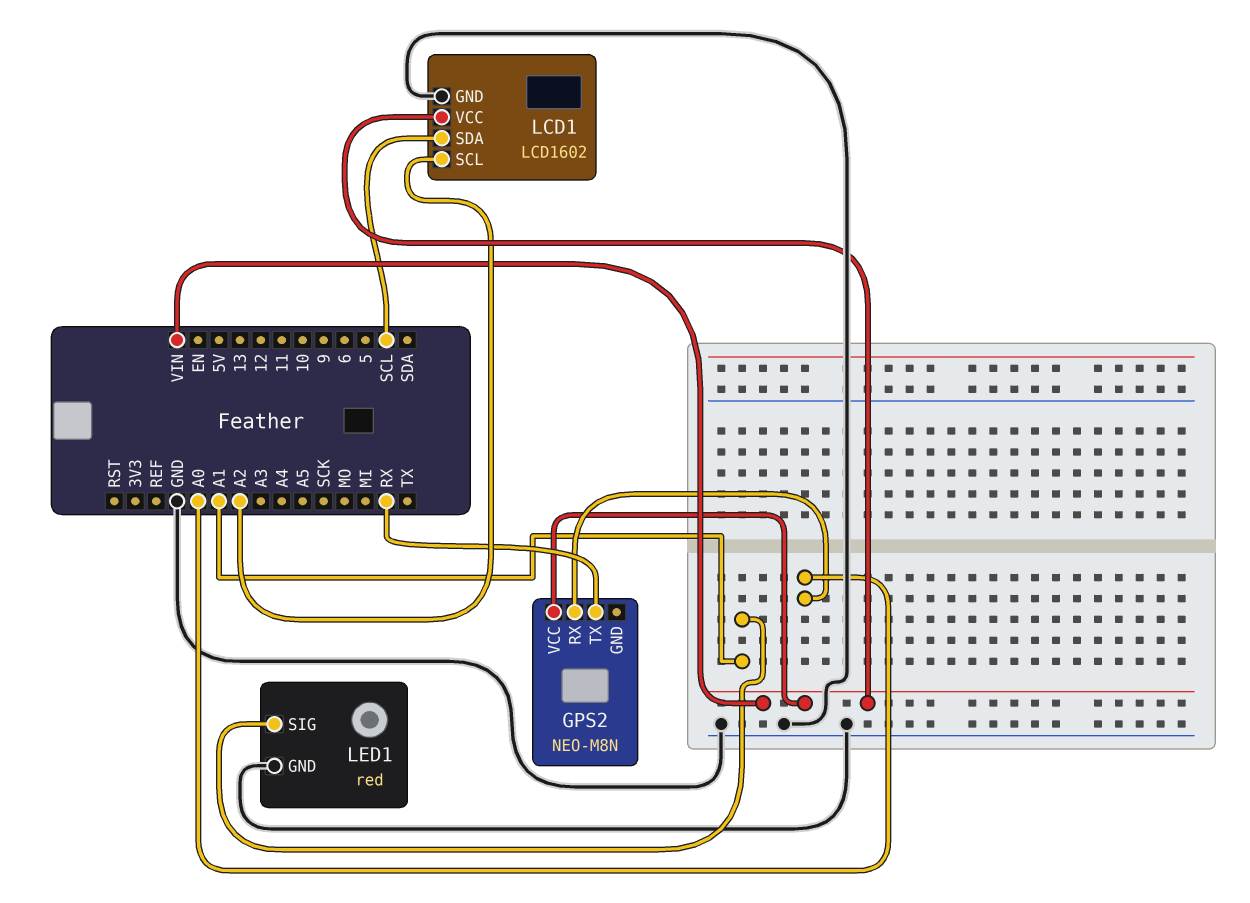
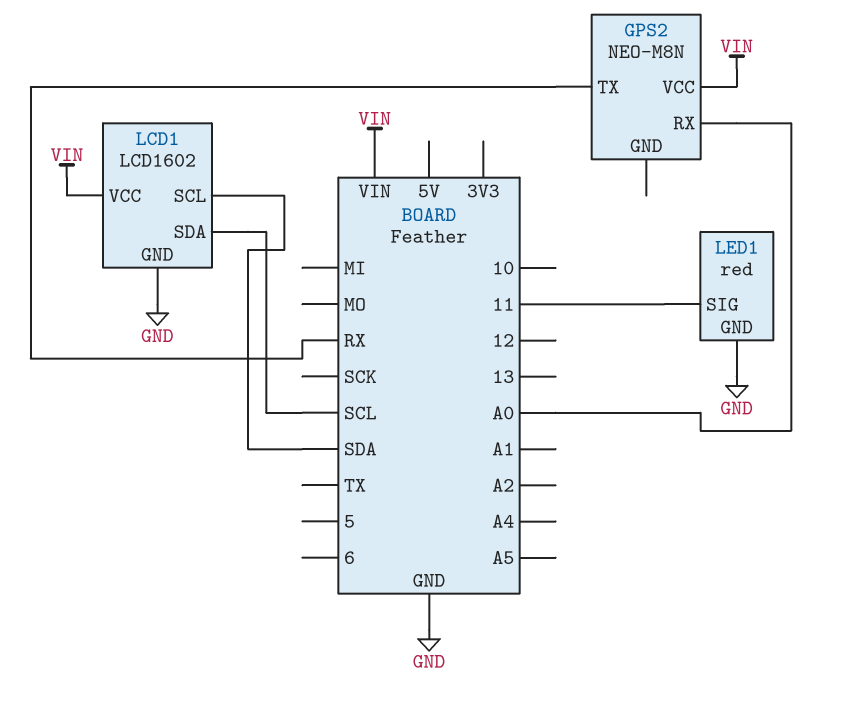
LCD1 pin SCL: A2 -> SDA
LED1 pin SIG: A1 -> 11

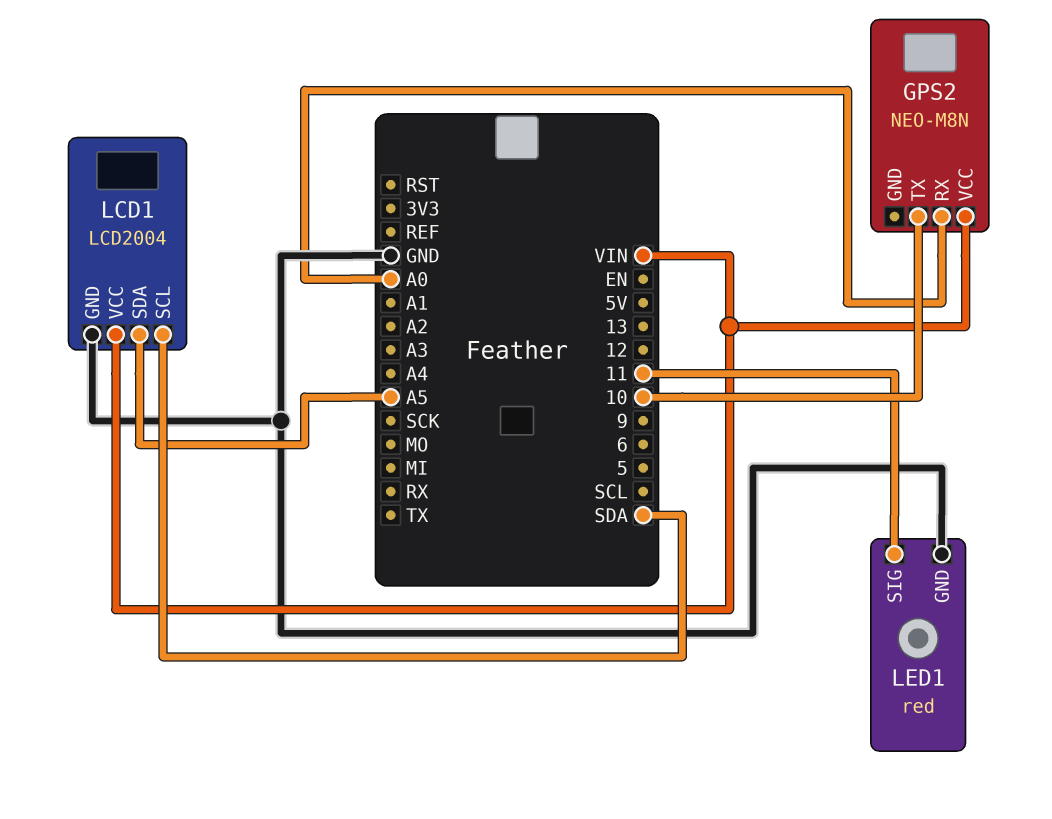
GPS2 pin TX: RX -> 10
LCD1: LCD1602 -> LCD2004
LCD1 pin SDA: SCL -> A5

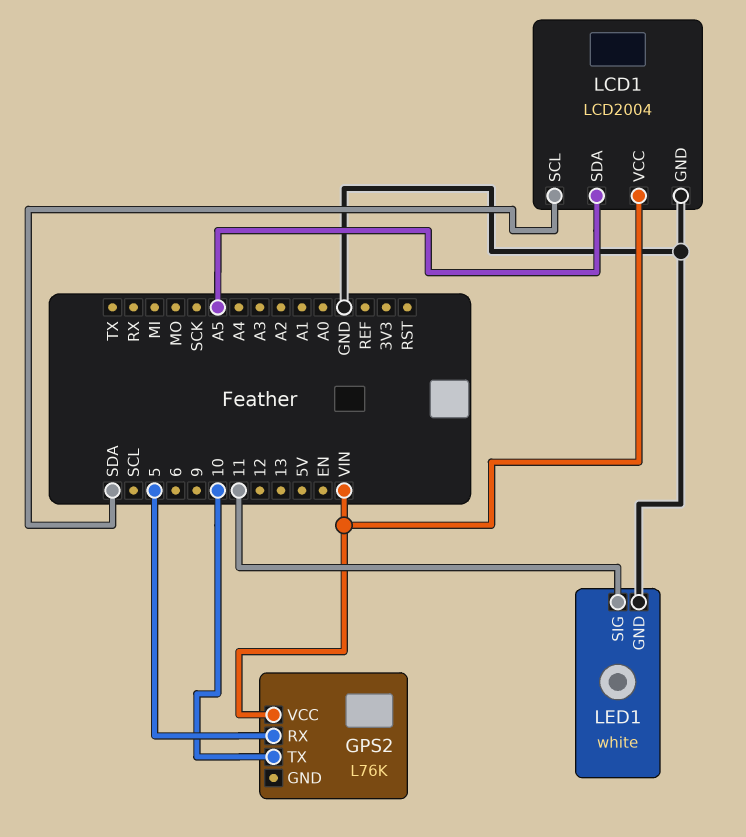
GPS2: NEO-M8N -> L76K
GPS2 pin RX: A0 -> 5
LED1: red -> white

